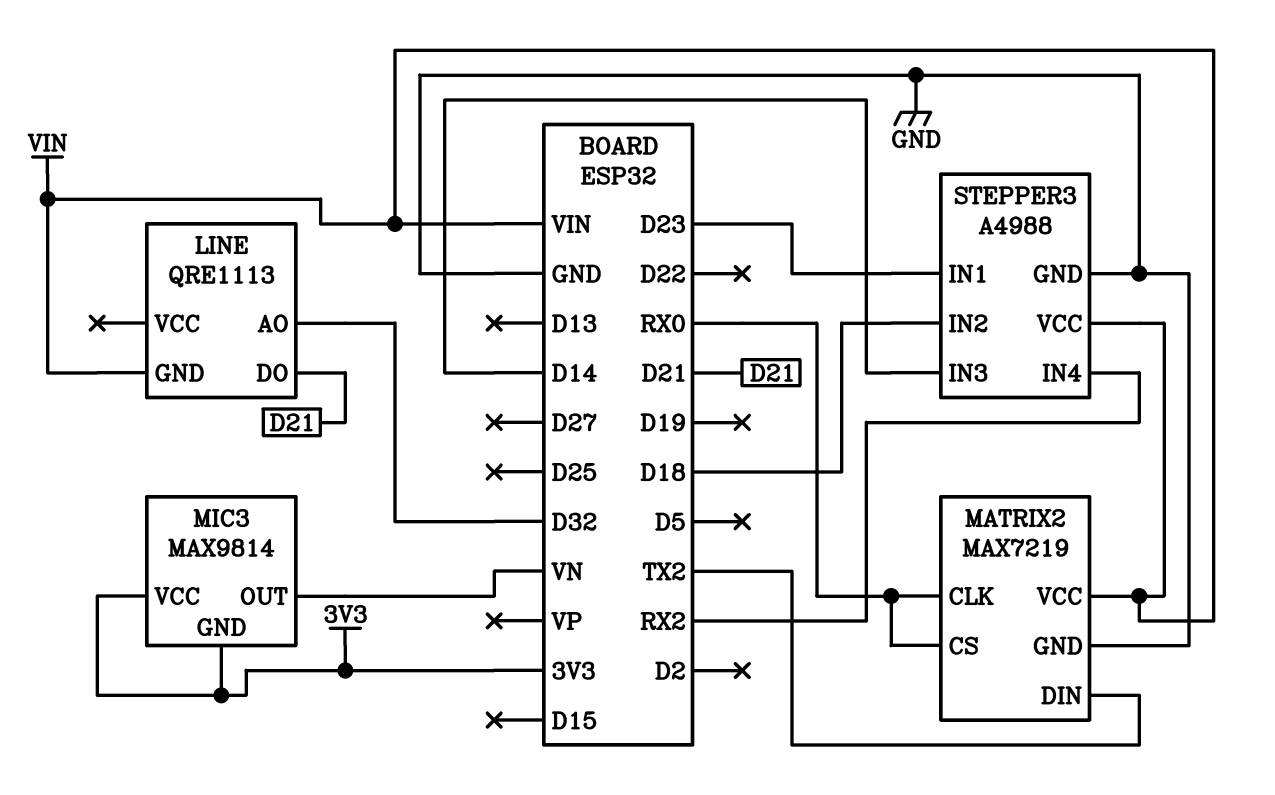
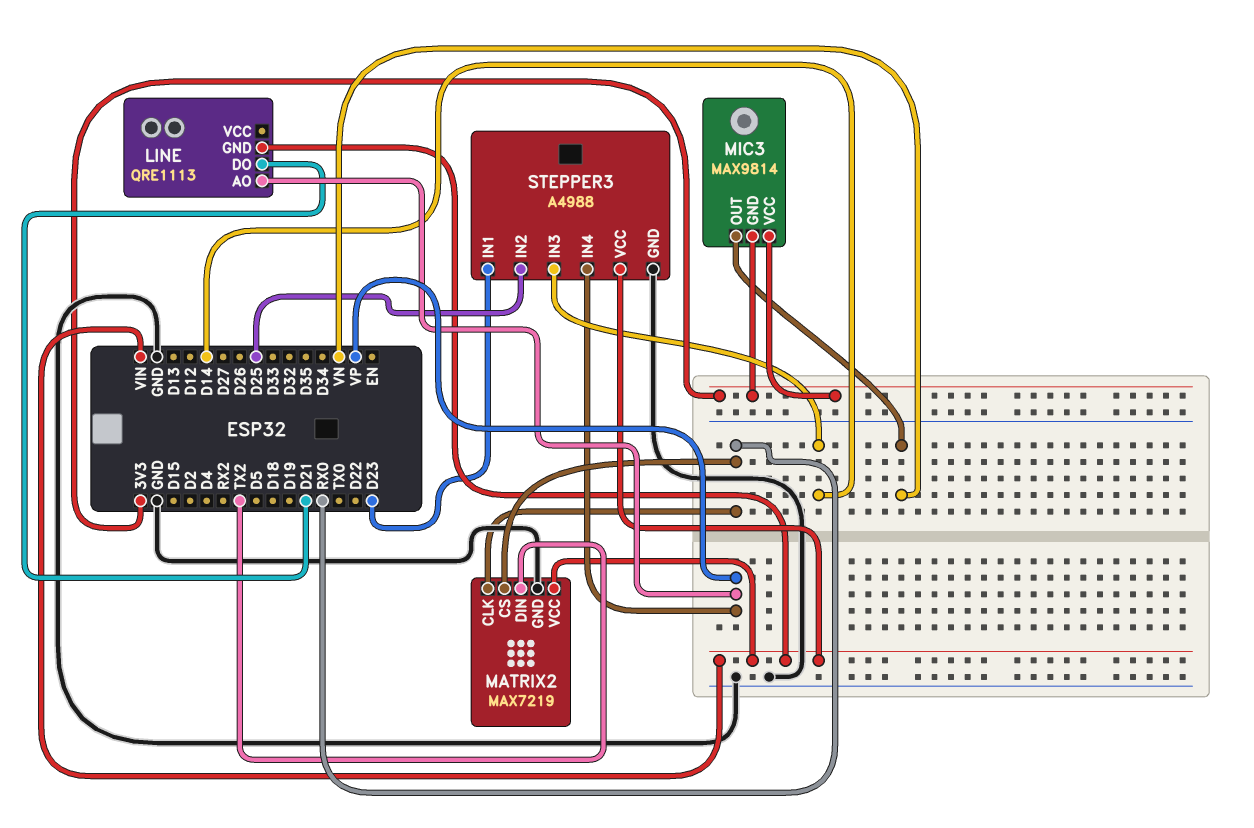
LINE pin AO: D32 -> VP
STEPPER3 pin IN2: D18 -> D25
STEPPER3 pin IN4: RX2 -> VP

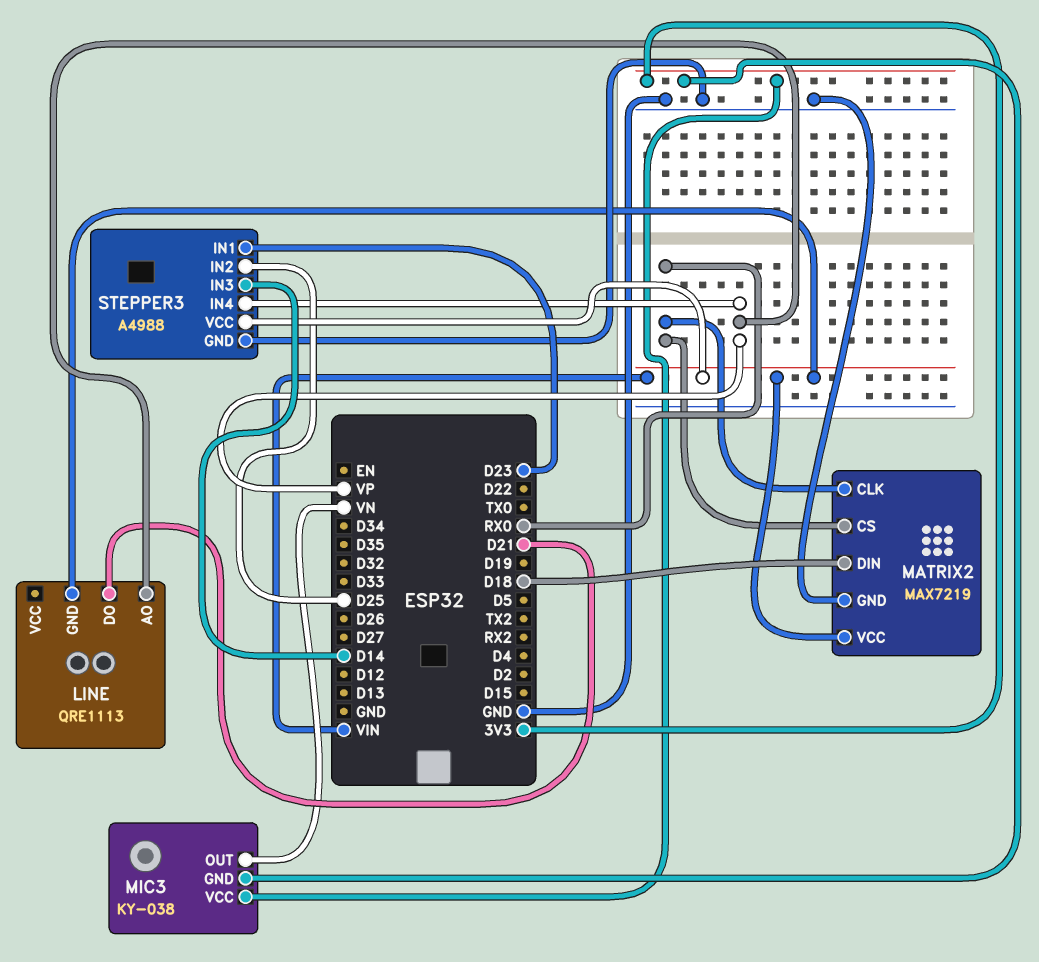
MATRIX2 pin DIN: TX2 -> D18
MIC3: MAX9814 -> KY-038

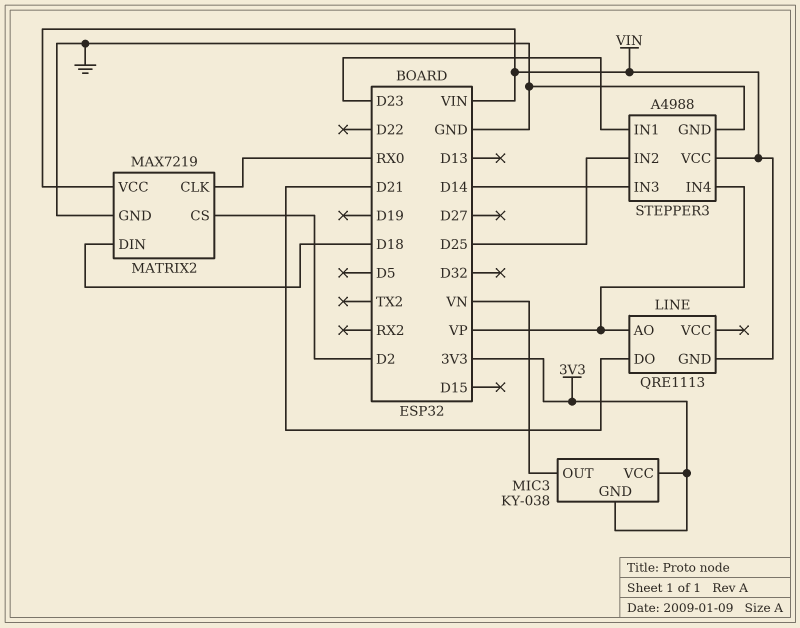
MATRIX2 pin CS: RX0 -> D2

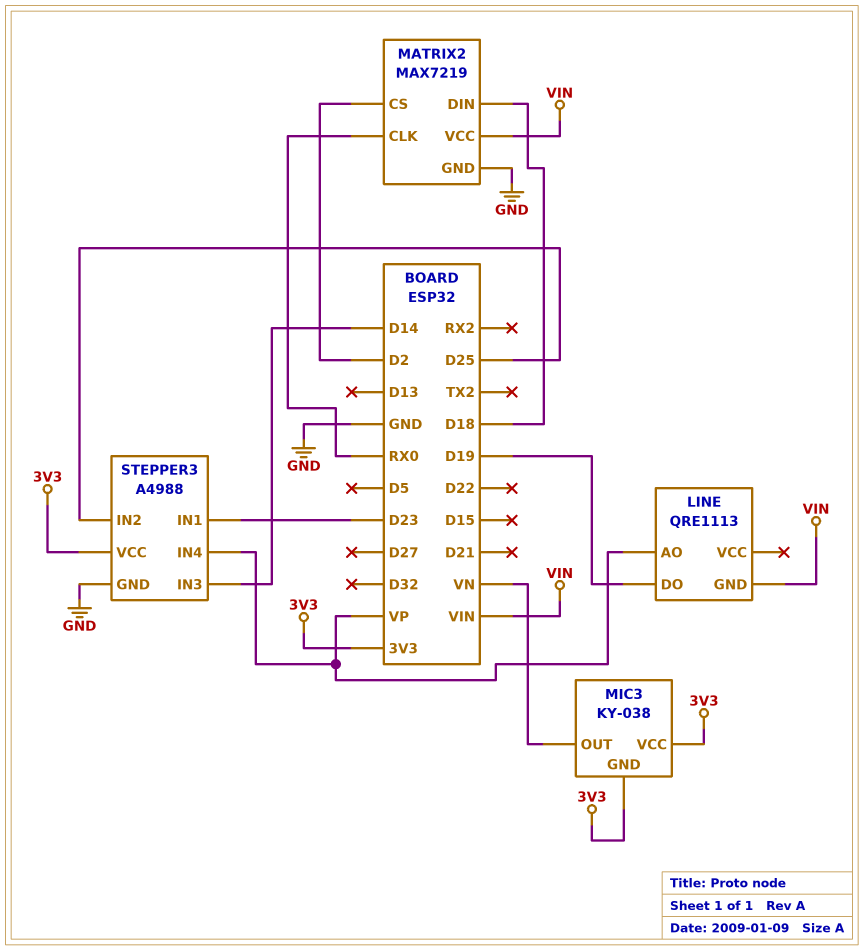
LINE pin DO: D21 -> D19
STEPPER3 pin VCC: VIN -> 3V3

